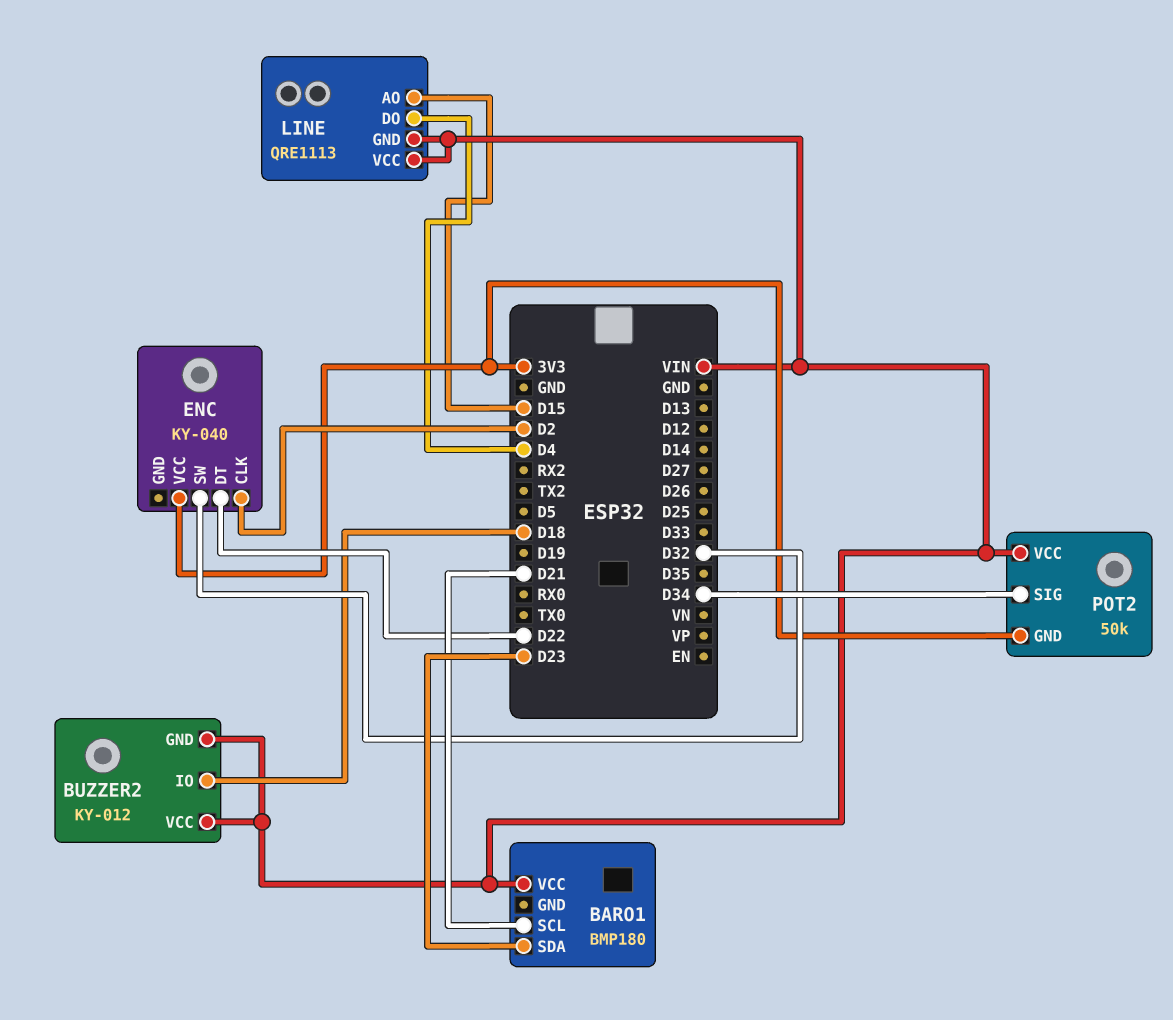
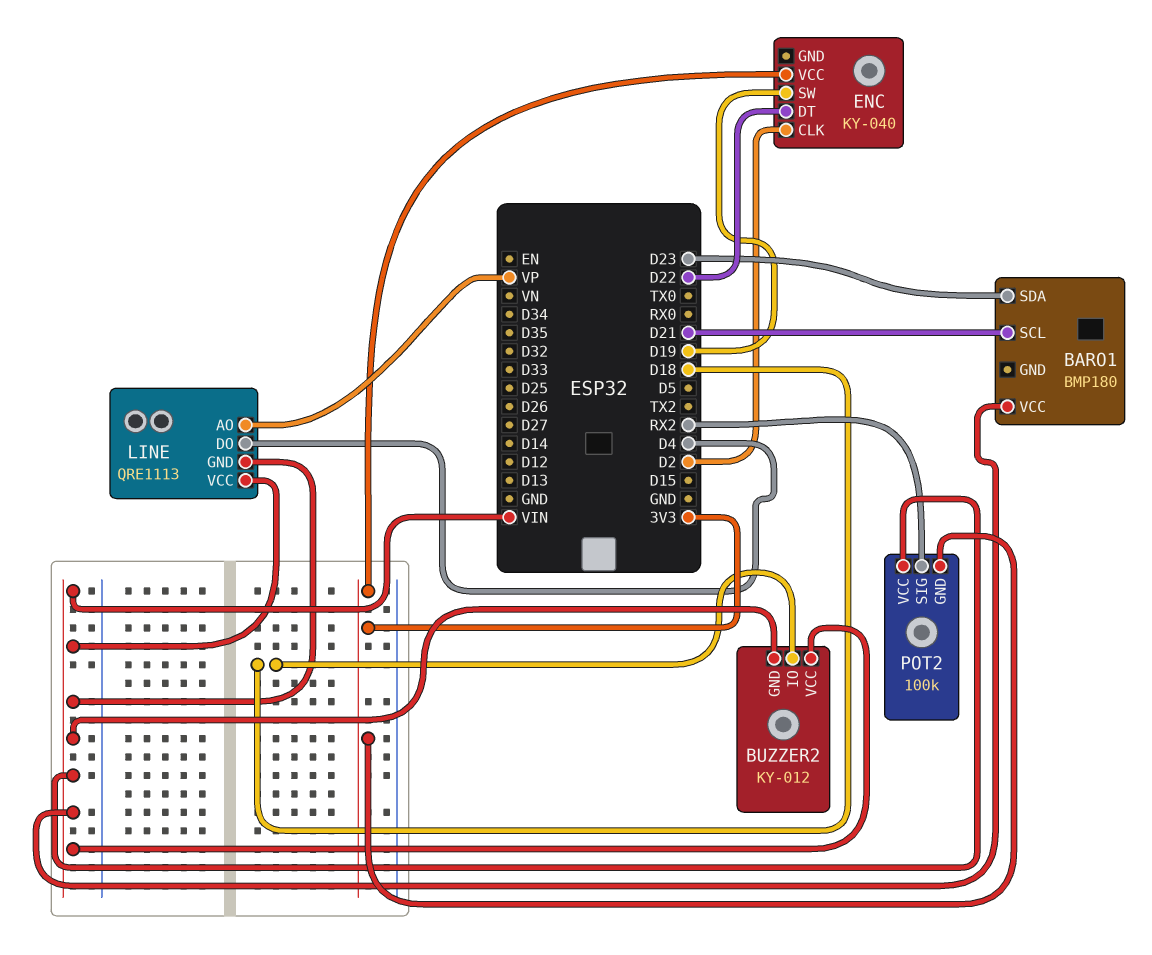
ENC pin SW: D32 -> D19
LINE pin AO: D15 -> VP
POT2: 50k -> 100k
POT2 pin SIG: D34 -> RX2

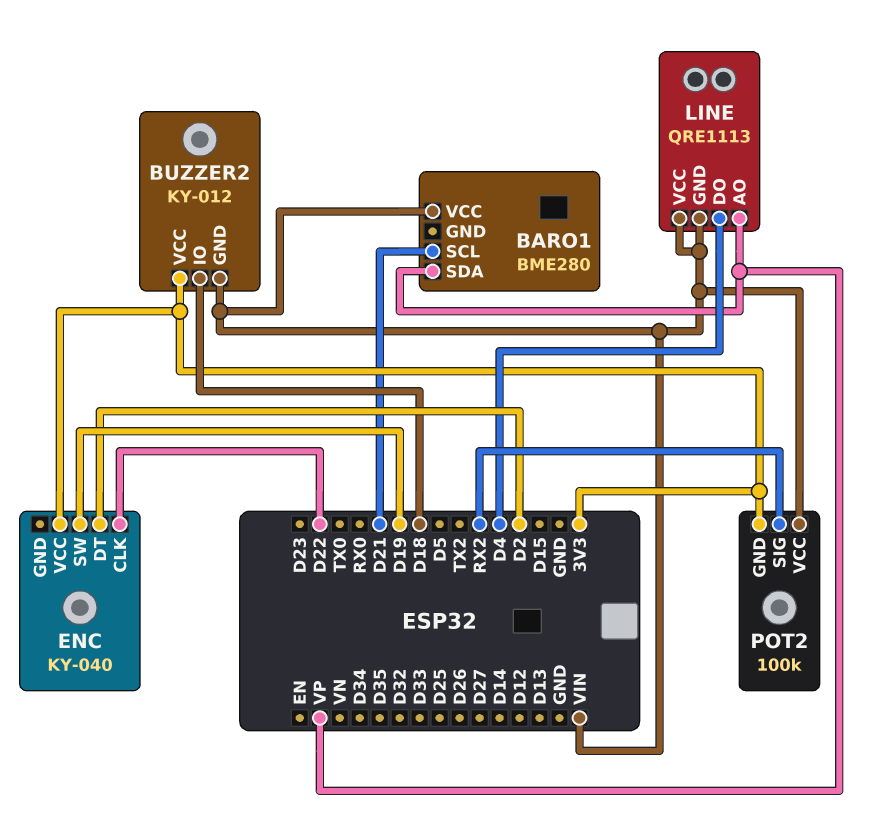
BARO1: BMP180 -> BME280
BARO1 pin SDA: D23 -> VP
BUZZER2 pin VCC: VIN -> 3V3
ENC pin CLK: D2 -> D22
ENC pin DT: D22 -> D2

